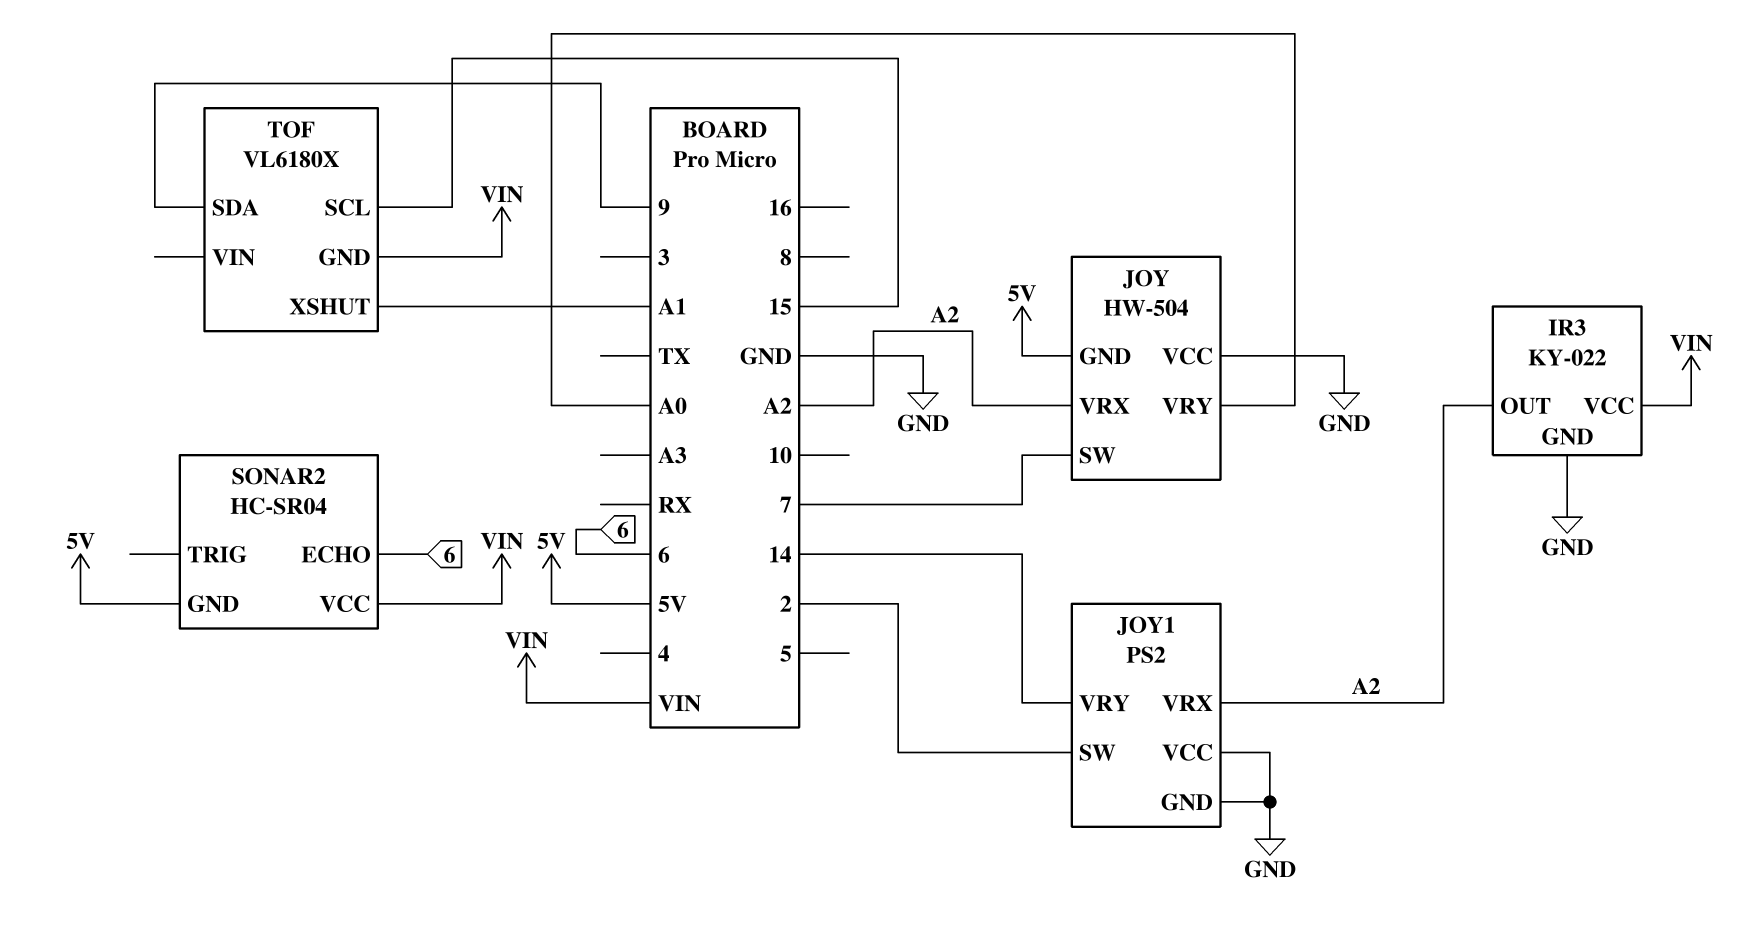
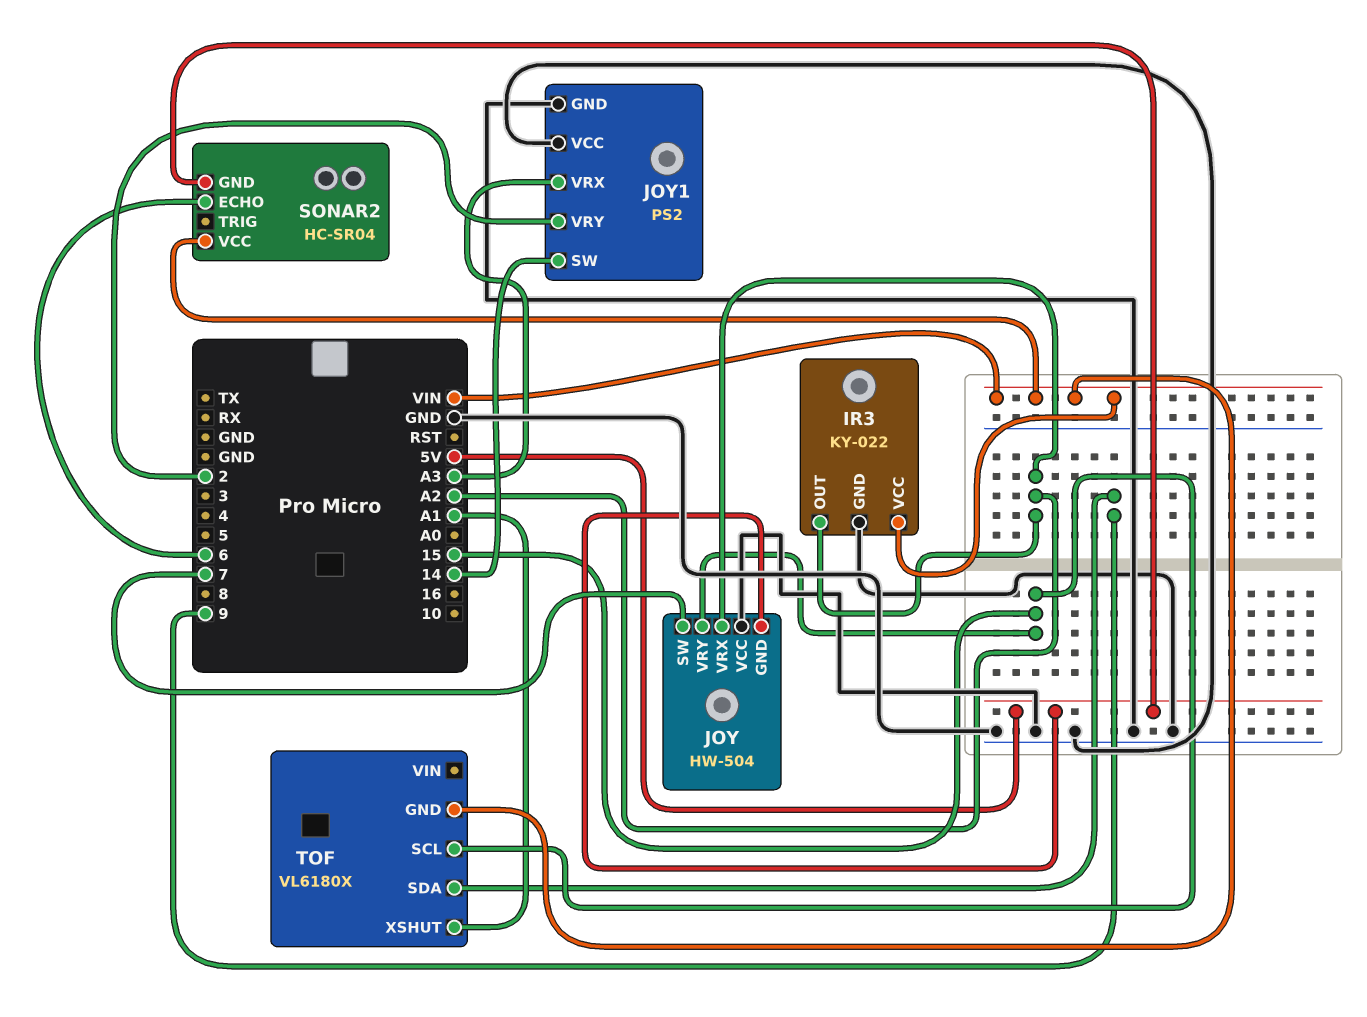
JOY pin VRY: A0 -> 15
JOY1 pin SW: 2 -> 14
JOY1 pin VRX: A2 -> A3
JOY1 pin VRY: 14 -> 2

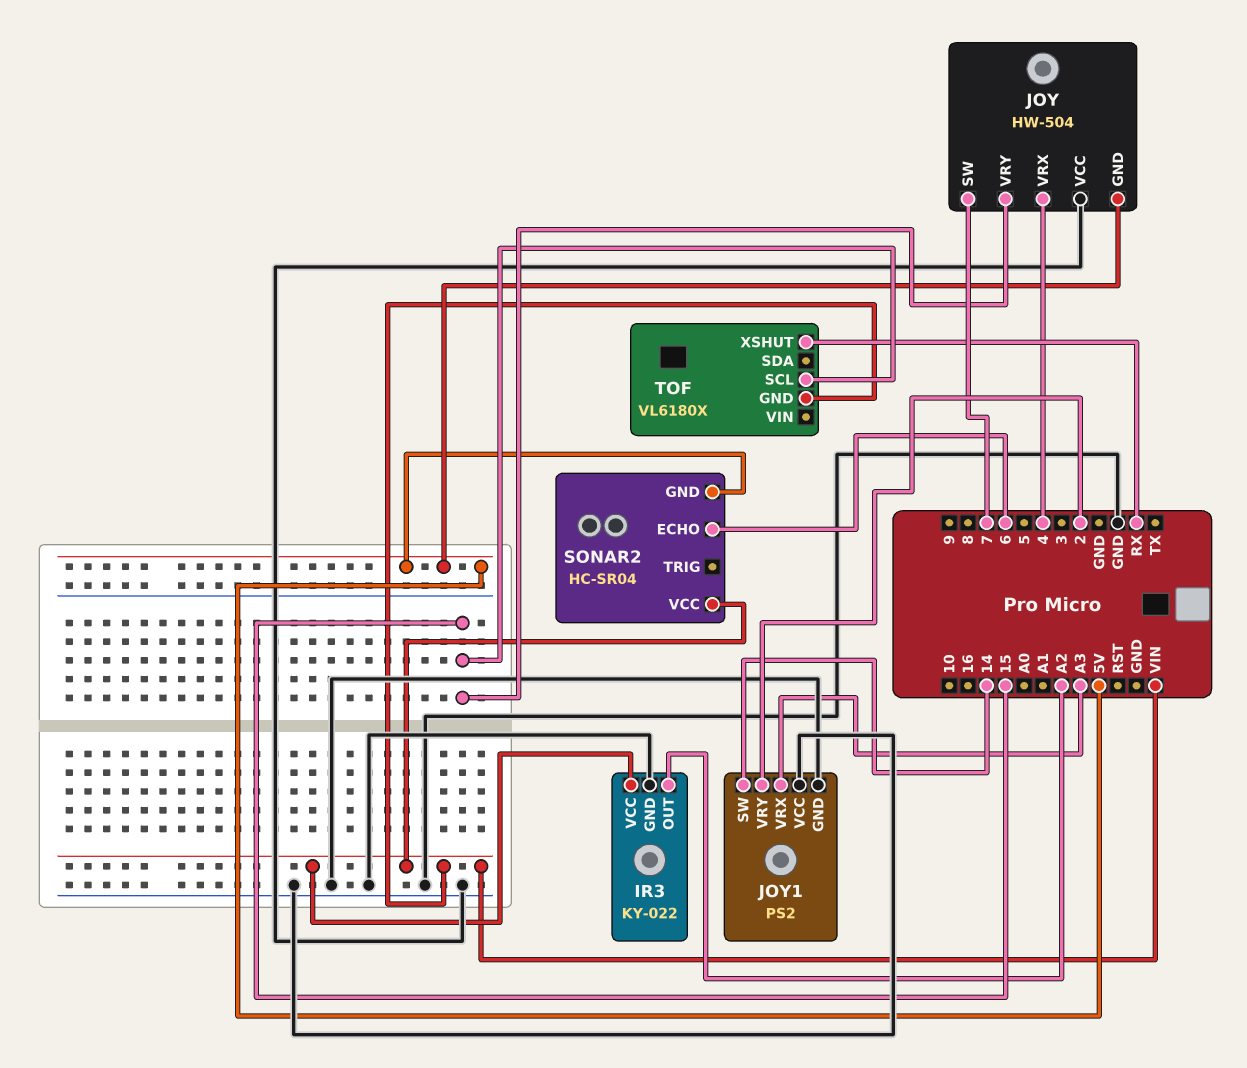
JOY pin VRX: A2 -> 4
TOF pin SDA: 9 -> none
TOF pin XSHUT: A1 -> RX

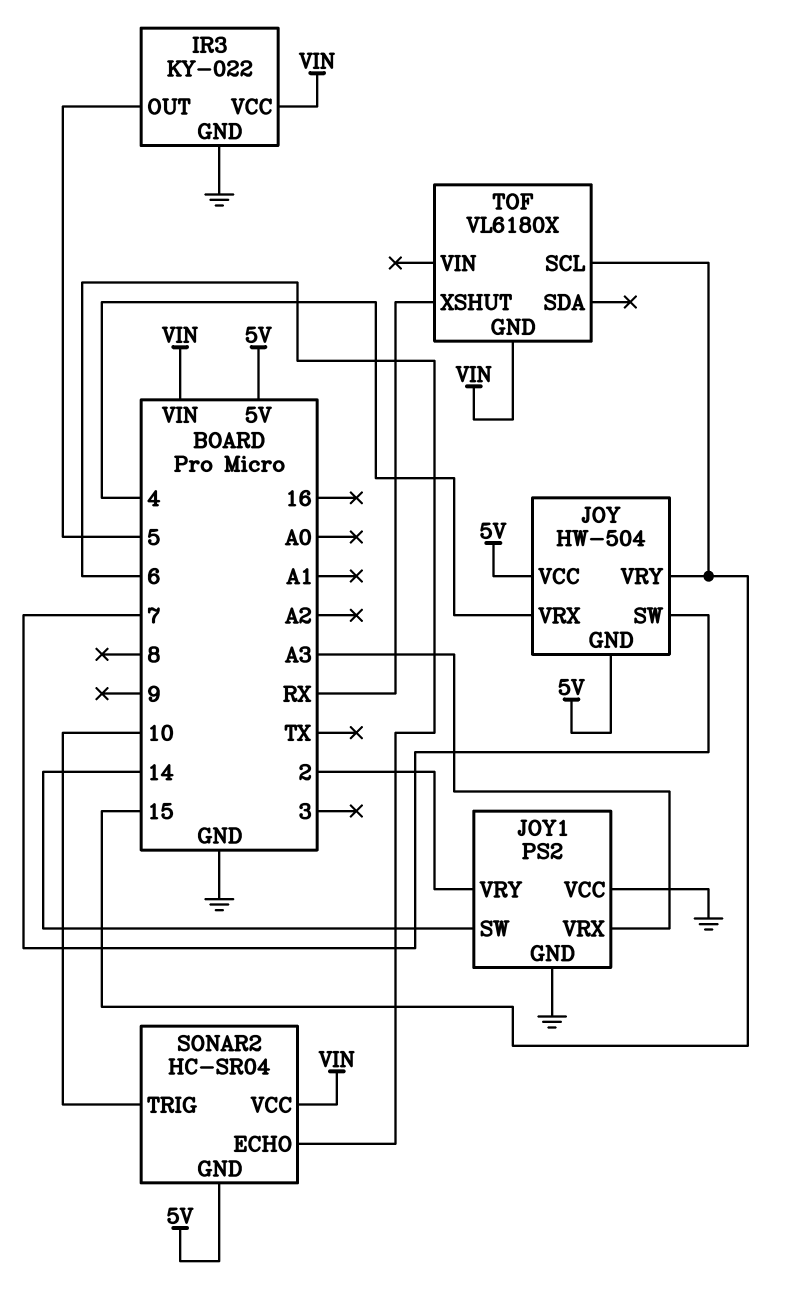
IR3 pin OUT: A2 -> 5
JOY pin VCC: GND -> 5V
SONAR2 pin TRIG: none -> 10

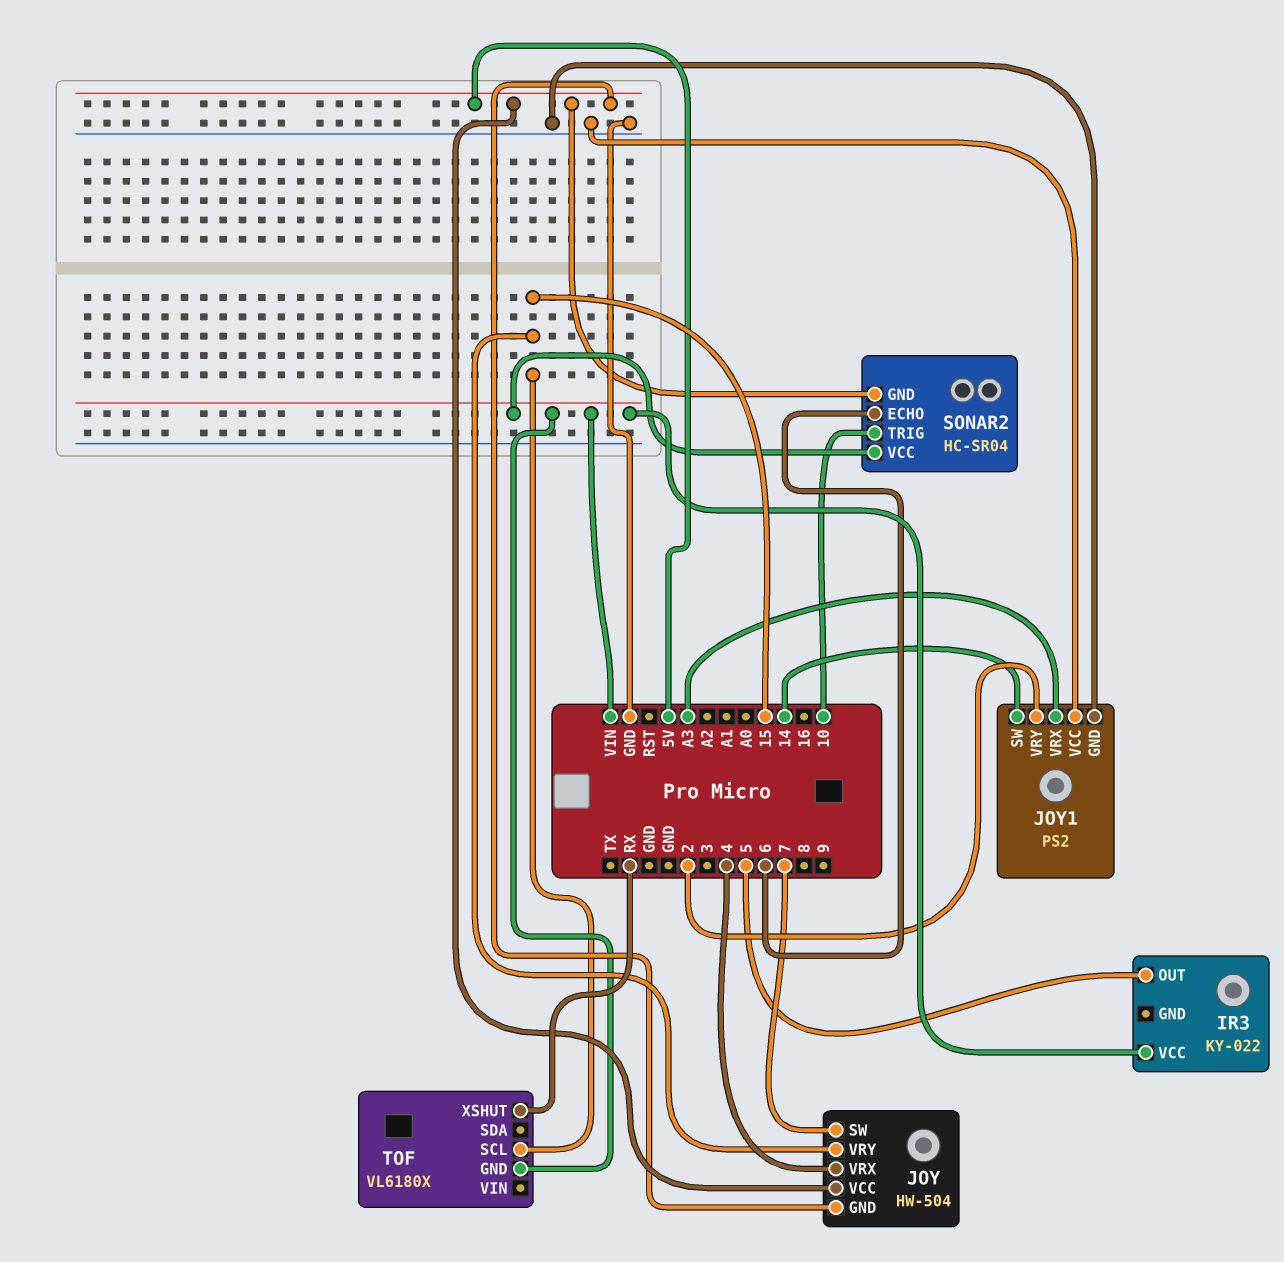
IR3 pin GND: GND -> none

